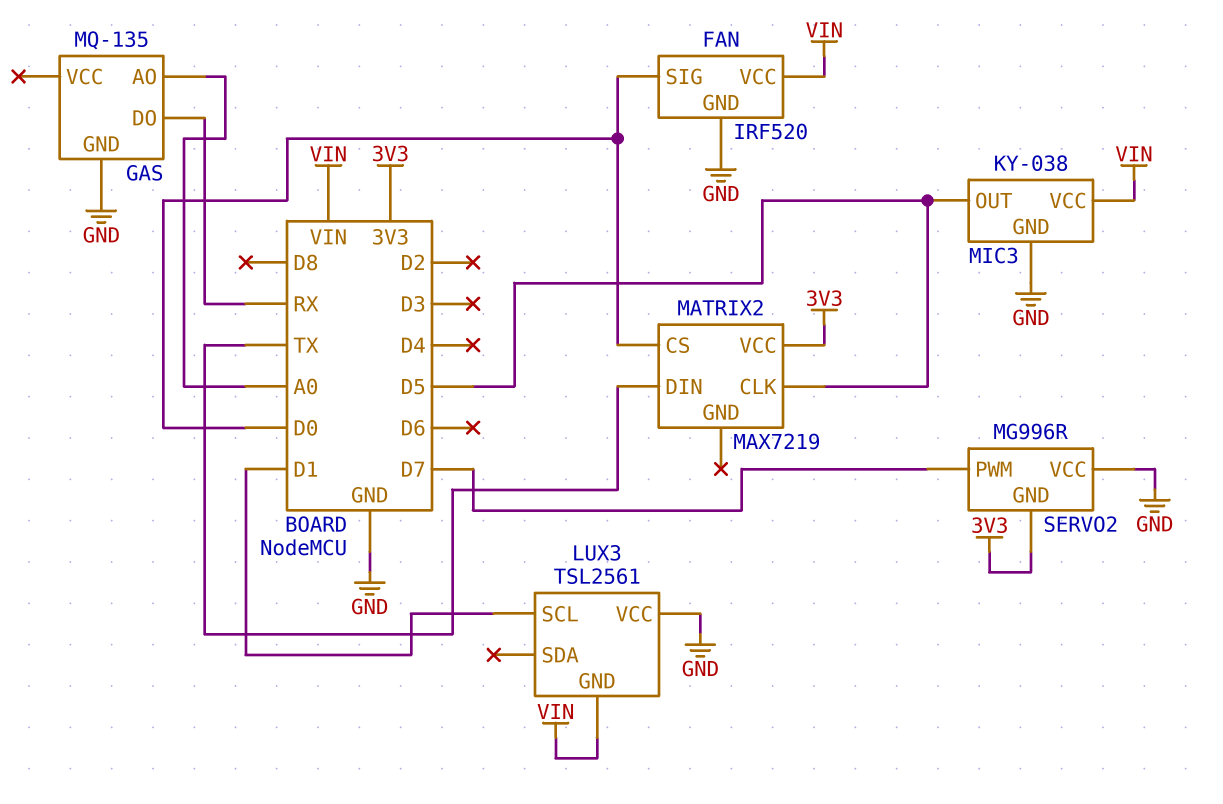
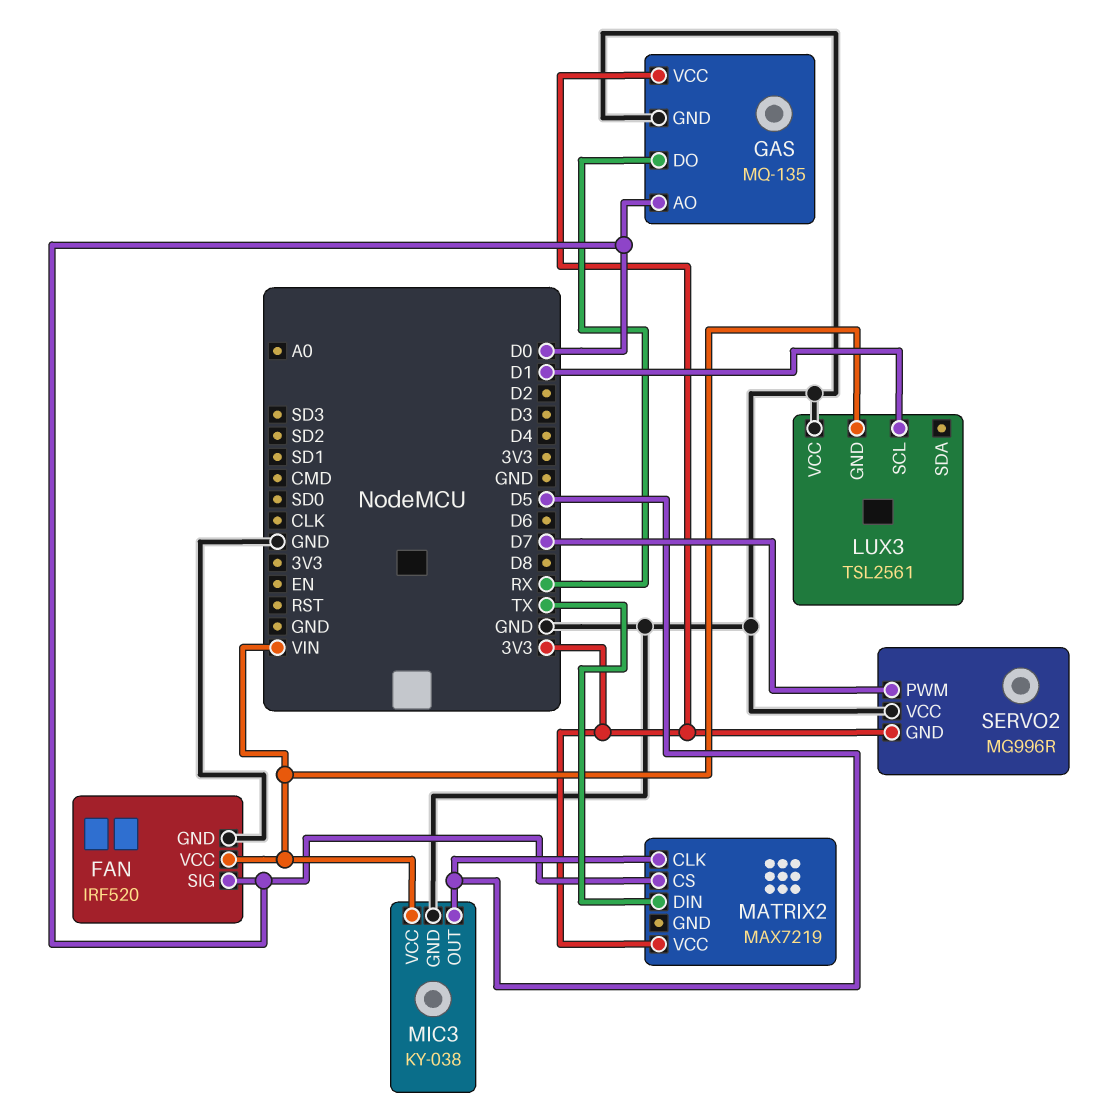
GAS pin AO: A0 -> D0
GAS pin VCC: none -> 3V3

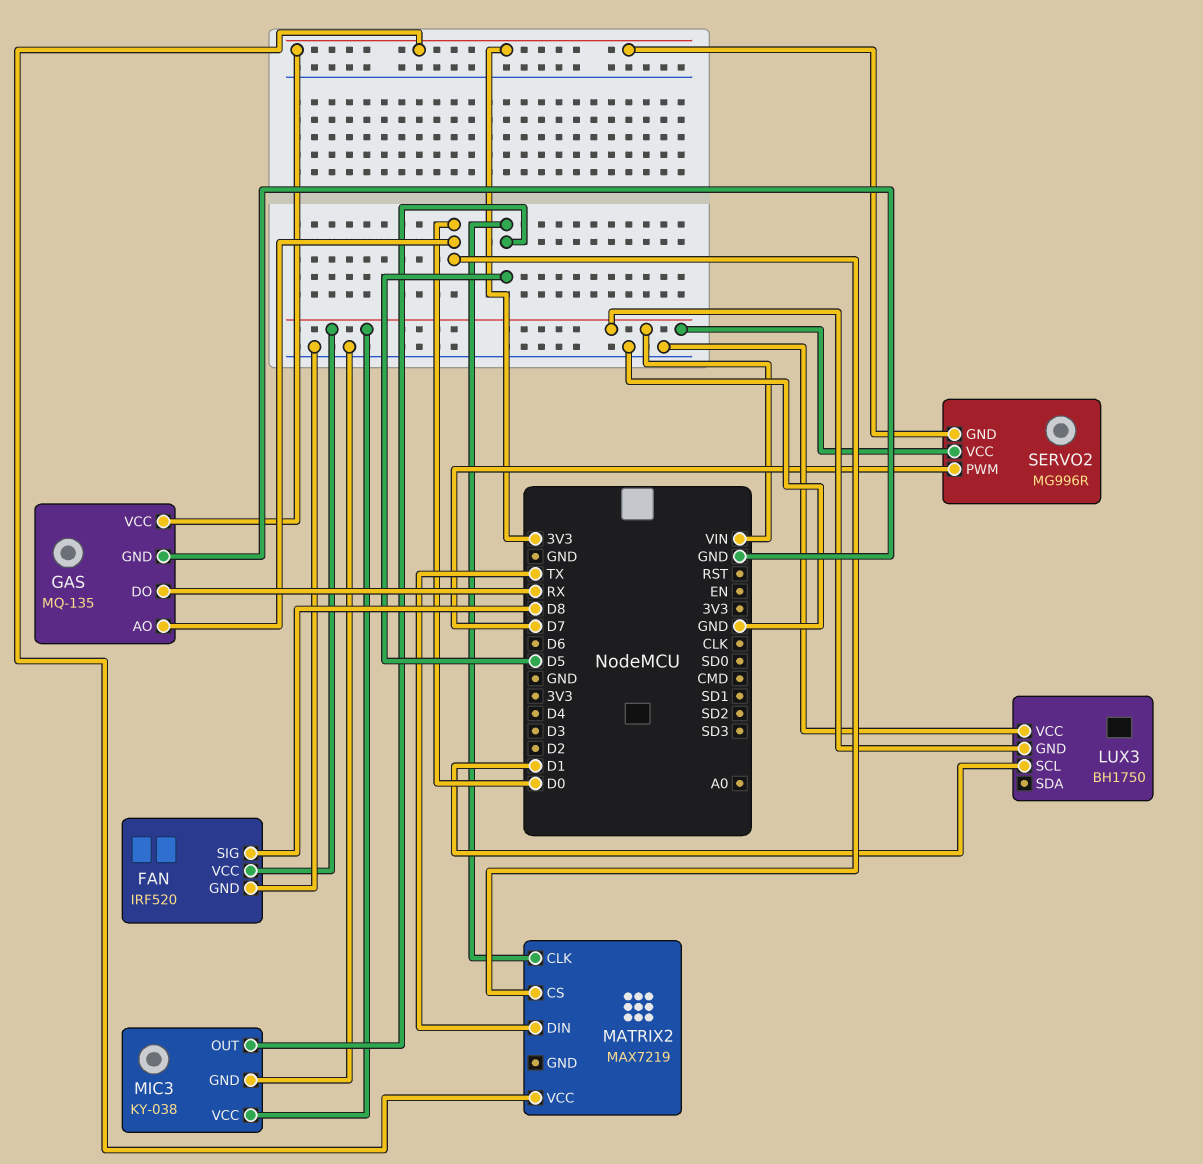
FAN pin SIG: D0 -> D8
LUX3: TSL2561 -> BH1750
SERVO2 pin VCC: GND -> VIN

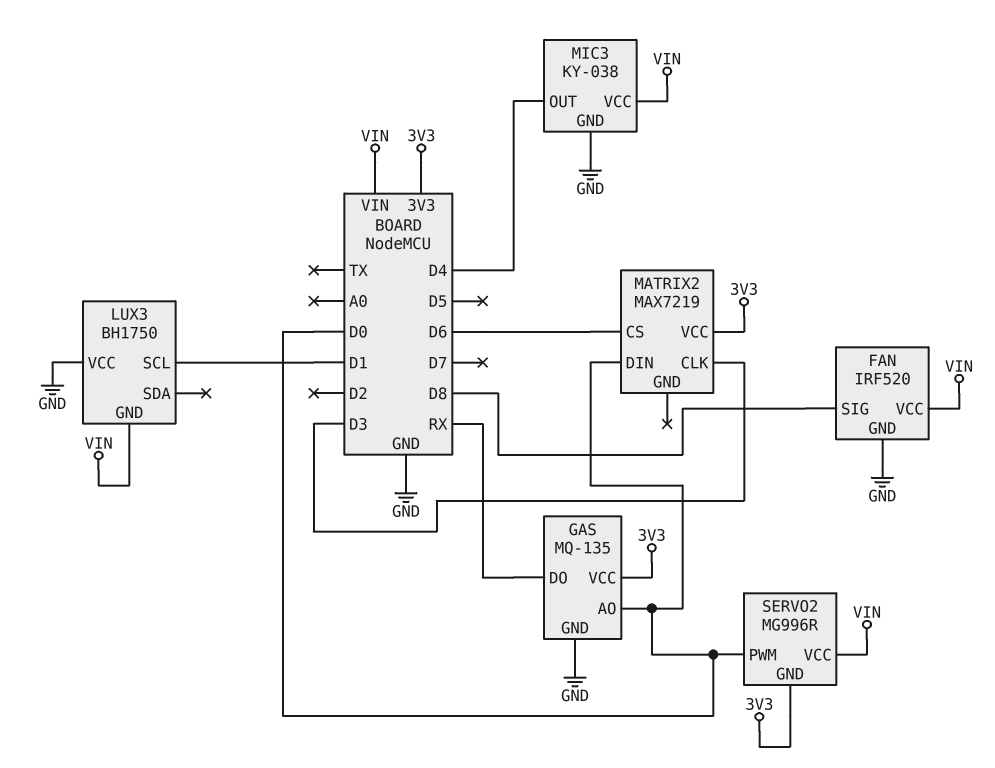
MATRIX2 pin CLK: D5 -> D3
MATRIX2 pin CS: D0 -> D6
MATRIX2 pin DIN: TX -> D0
MIC3 pin OUT: D5 -> D4
SERVO2 pin PWM: D7 -> D0

